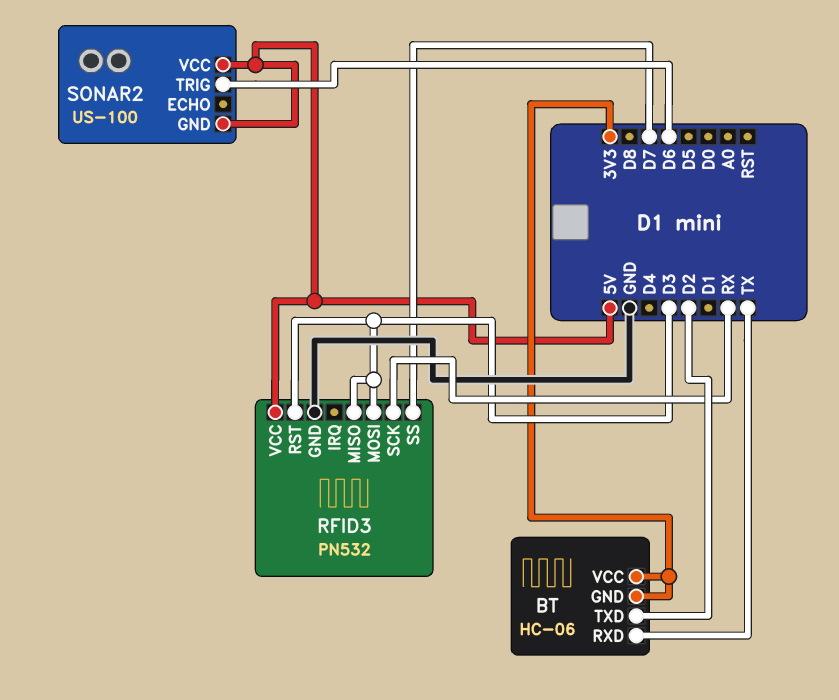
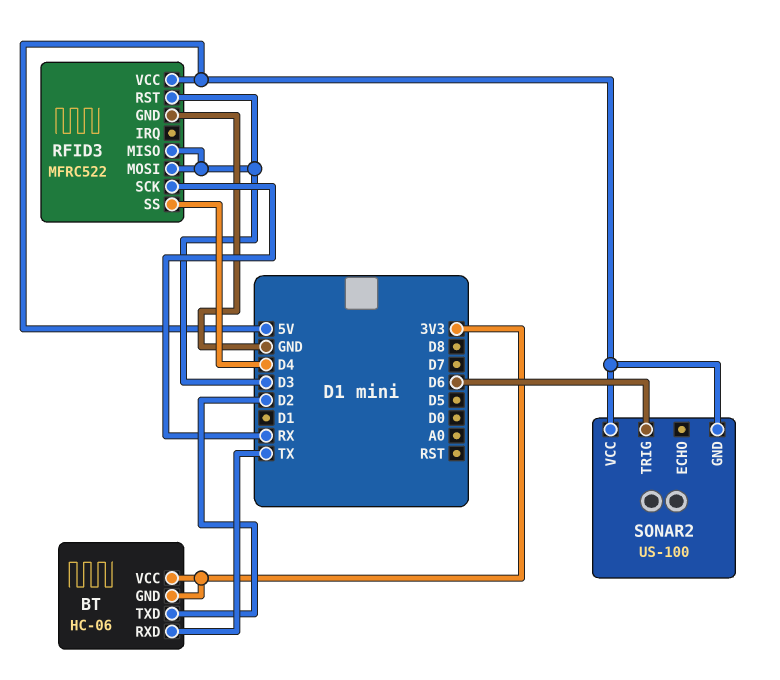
RFID3: PN532 -> MFRC522
RFID3 pin SS: D7 -> D4

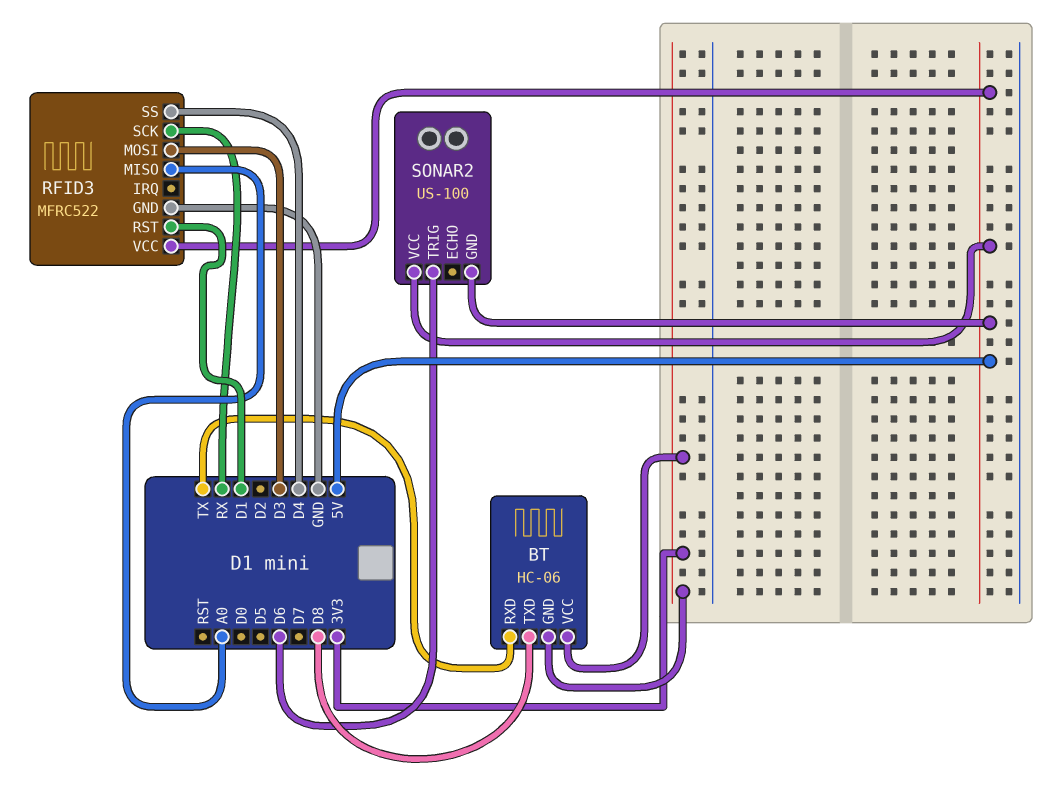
BT pin TXD: D2 -> D8
RFID3 pin MISO: D3 -> A0
RFID3 pin RST: D3 -> D1

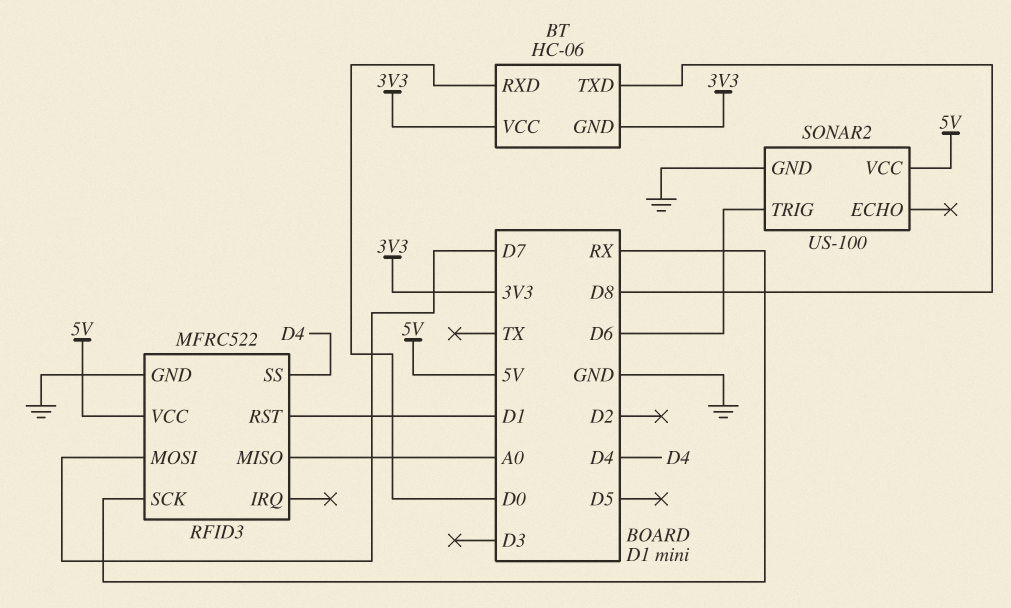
BT pin RXD: TX -> D0
RFID3 pin MOSI: D3 -> D7
SONAR2 pin GND: 5V -> GND

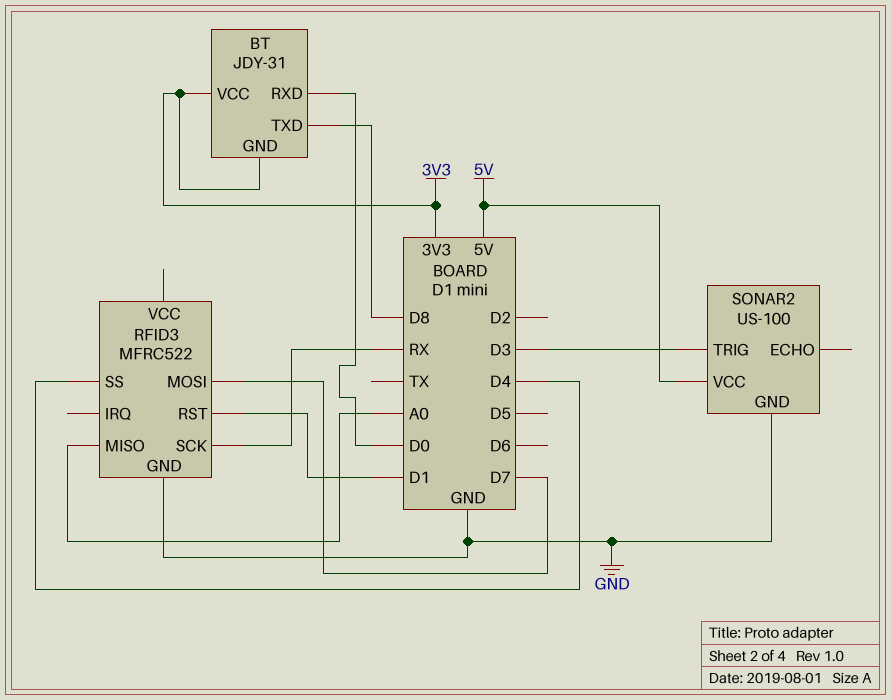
BT: HC-06 -> JDY-31
RFID3 pin VCC: 5V -> none
SONAR2 pin TRIG: D6 -> D3

